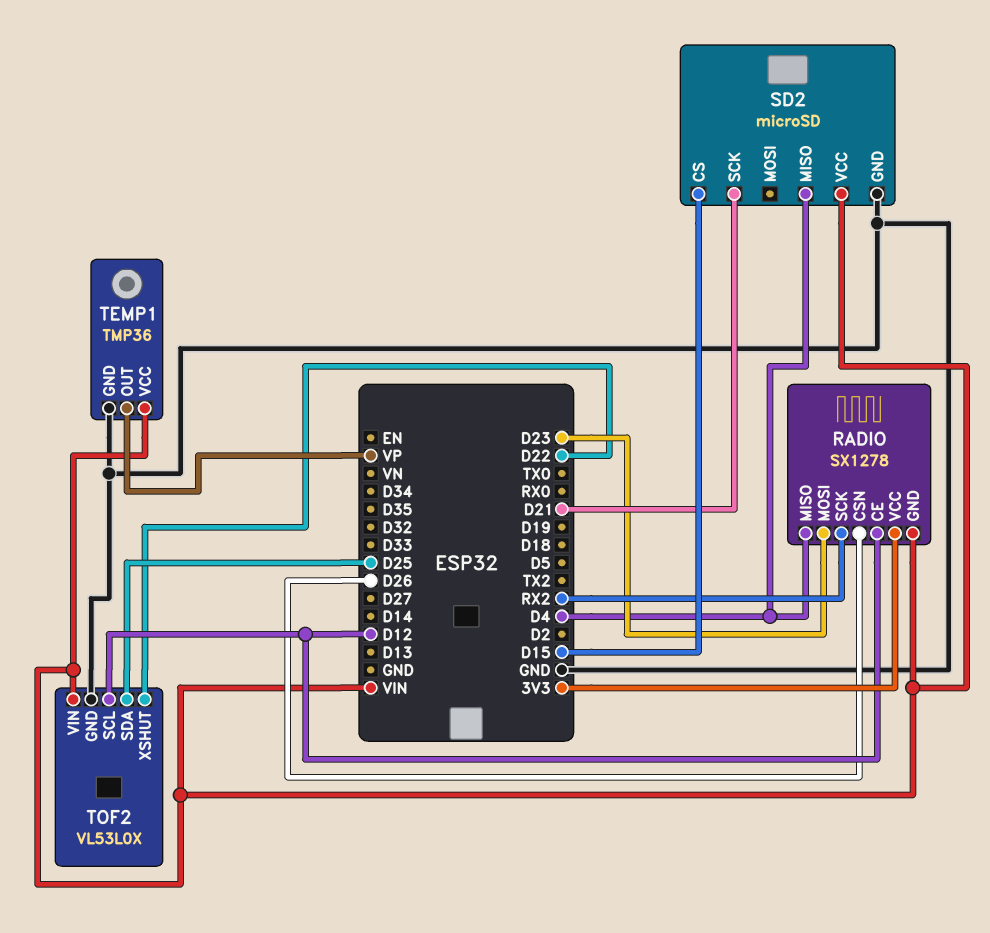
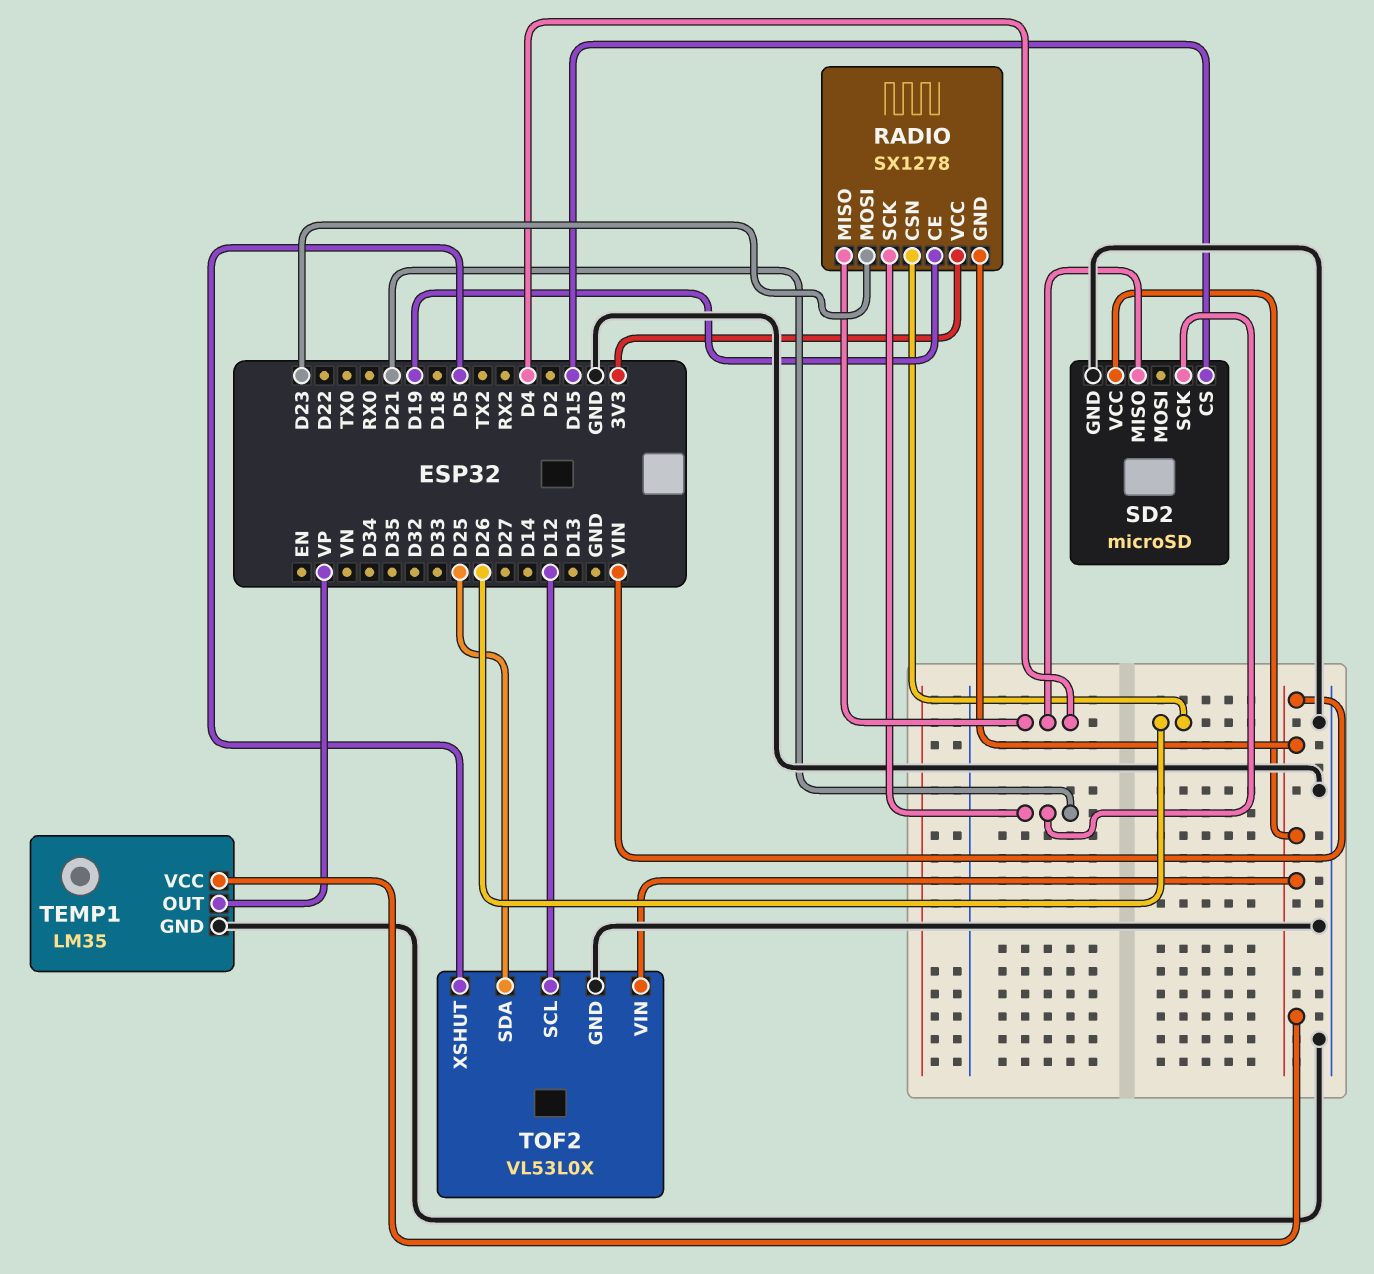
RADIO pin CE: D12 -> D19
RADIO pin SCK: RX2 -> D21
TEMP1: TMP36 -> LM35
TOF2 pin XSHUT: D22 -> D5

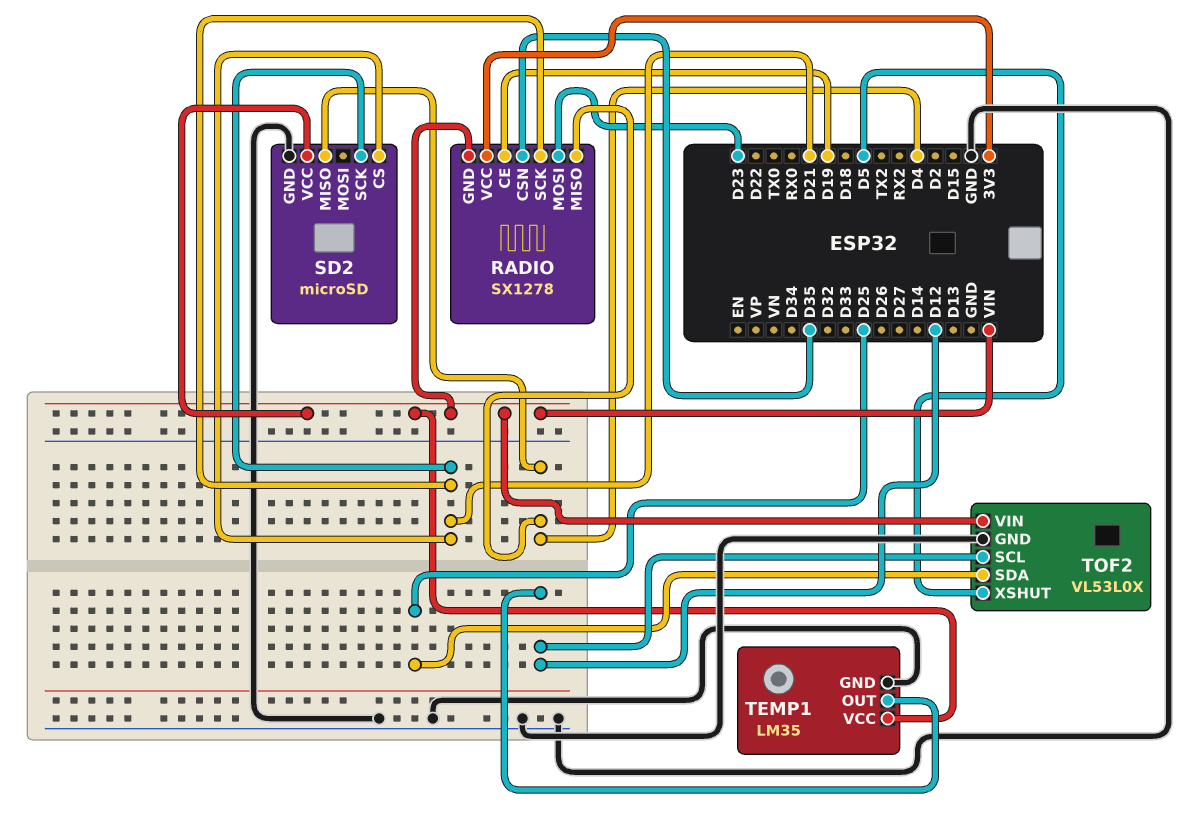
RADIO pin CSN: D26 -> D35
SD2 pin CS: D15 -> D21
TEMP1 pin OUT: VP -> D12

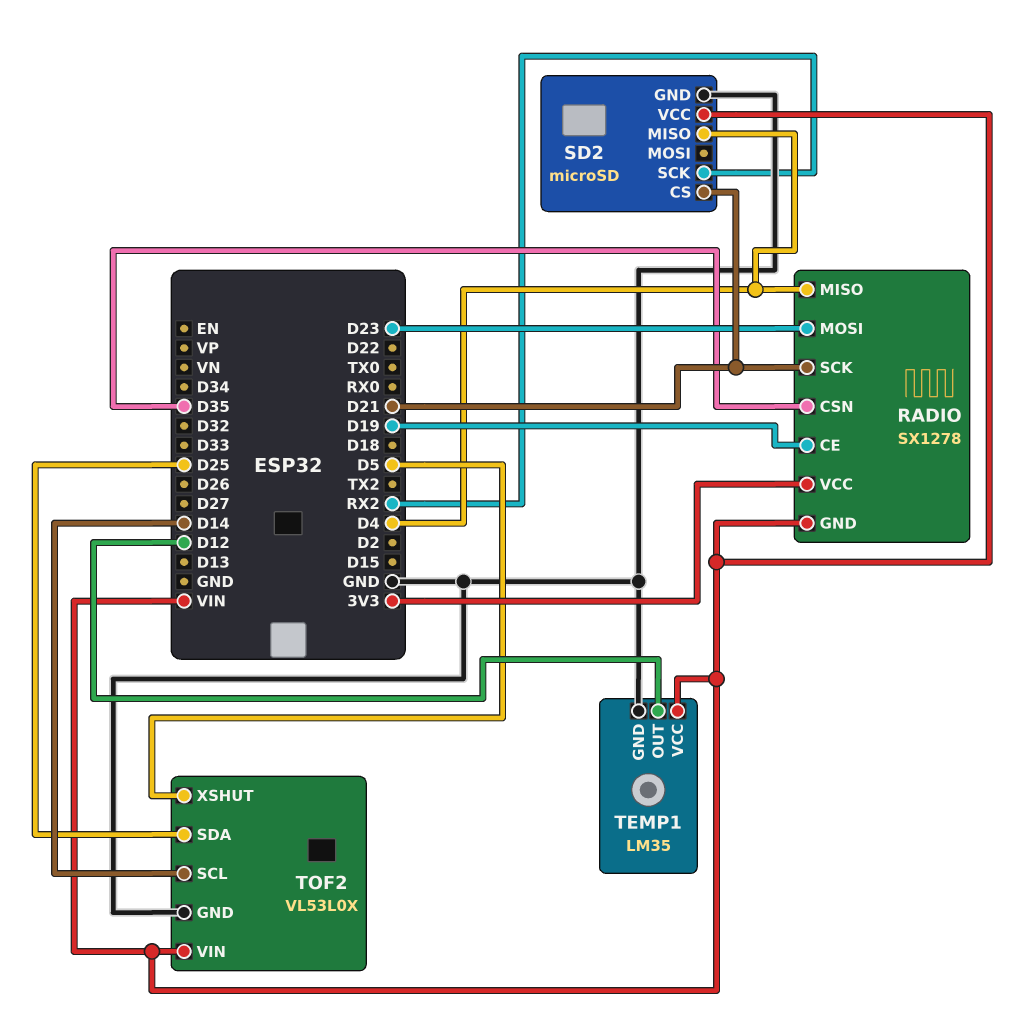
SD2 pin SCK: D21 -> RX2
TOF2 pin SCL: D12 -> D14

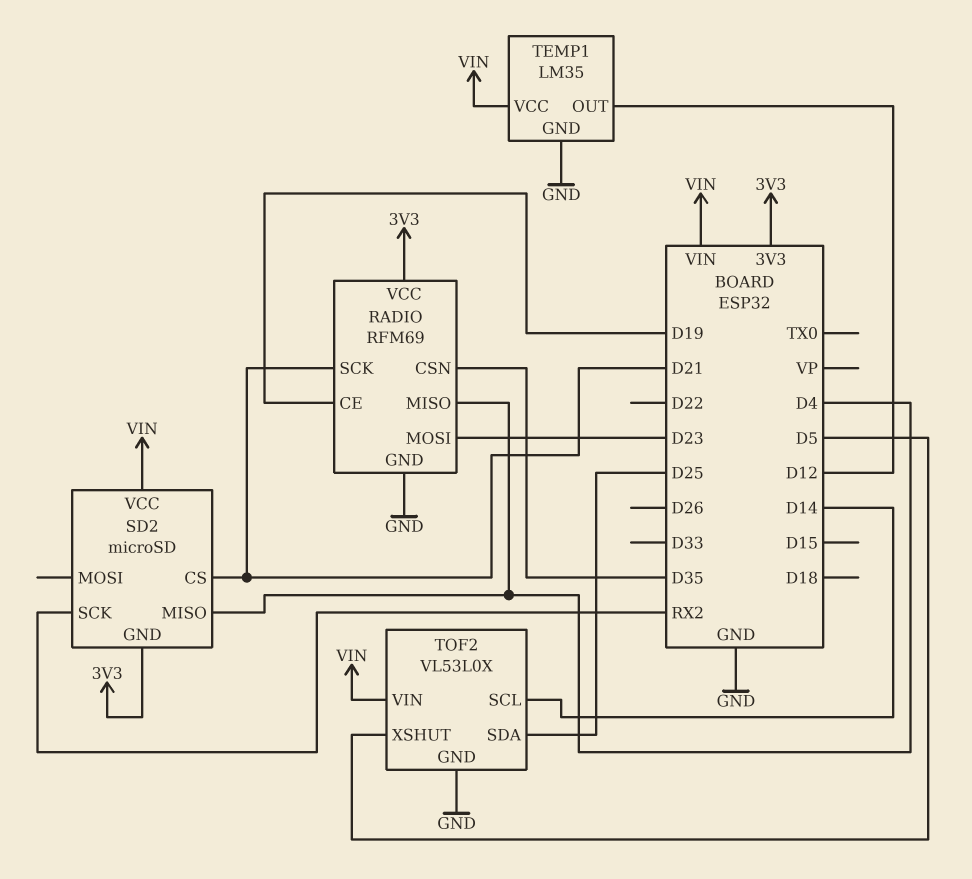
RADIO: SX1278 -> RFM69
RADIO pin GND: VIN -> GND
SD2 pin GND: GND -> 3V3

